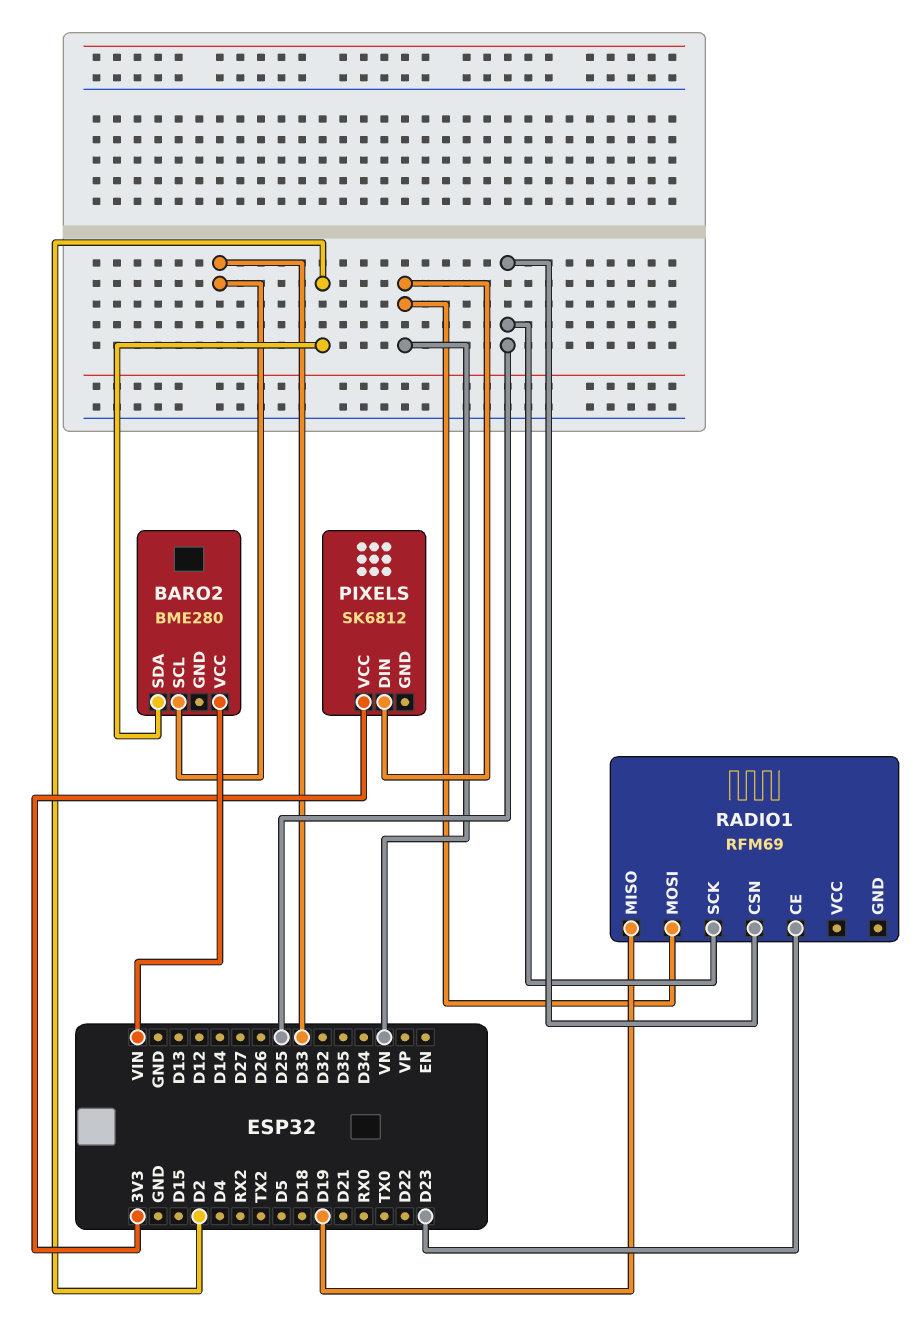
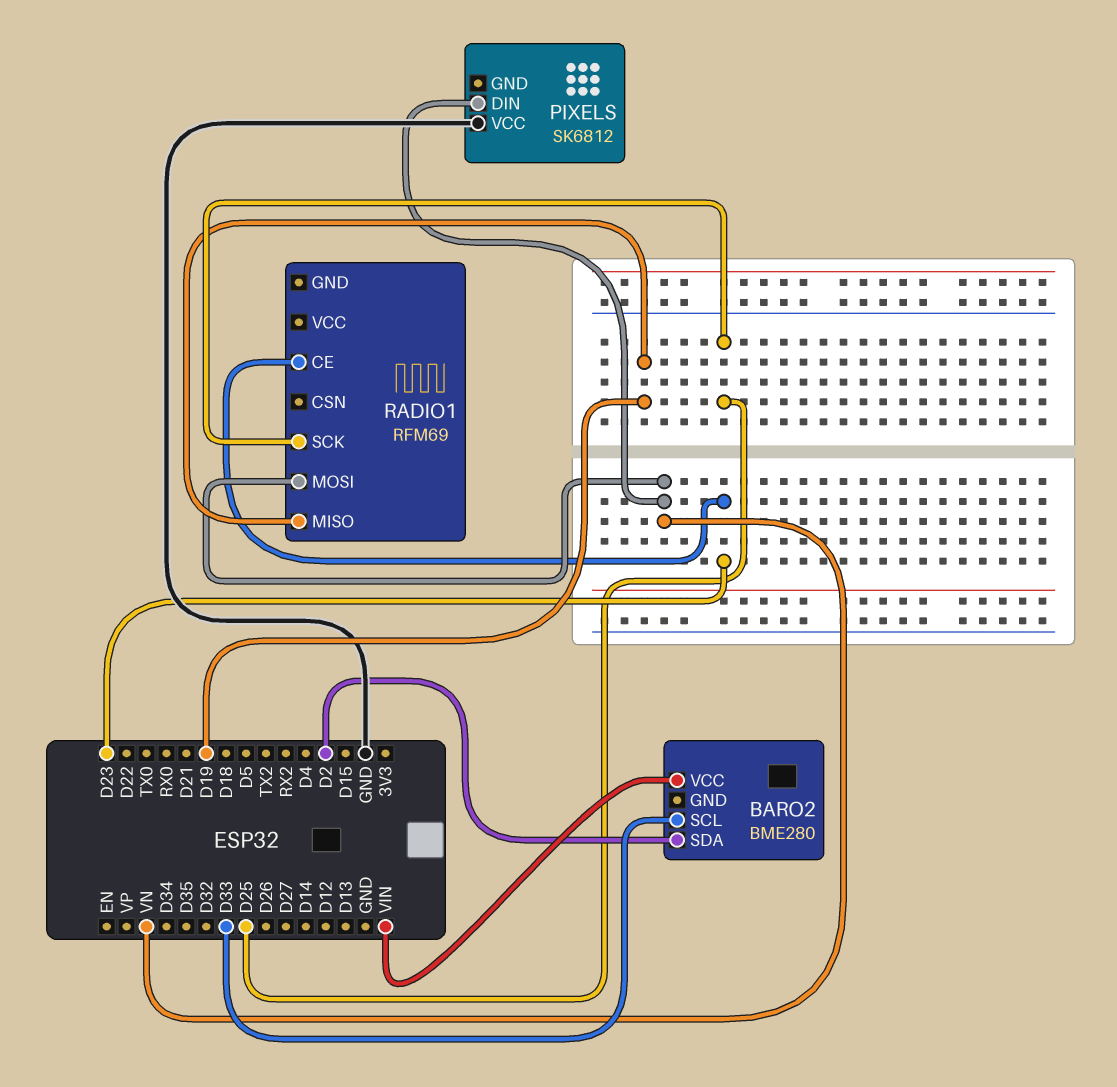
PIXELS pin VCC: 3V3 -> GND
RADIO1 pin CSN: D25 -> none

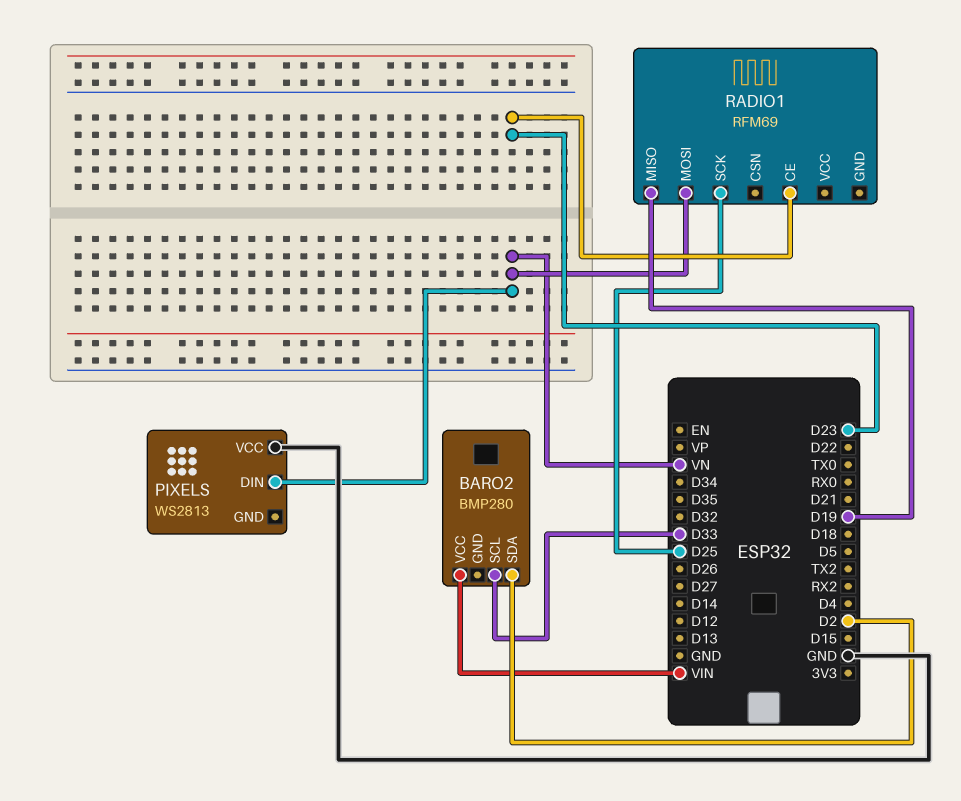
BARO2: BME280 -> BMP280
PIXELS: SK6812 -> WS2813

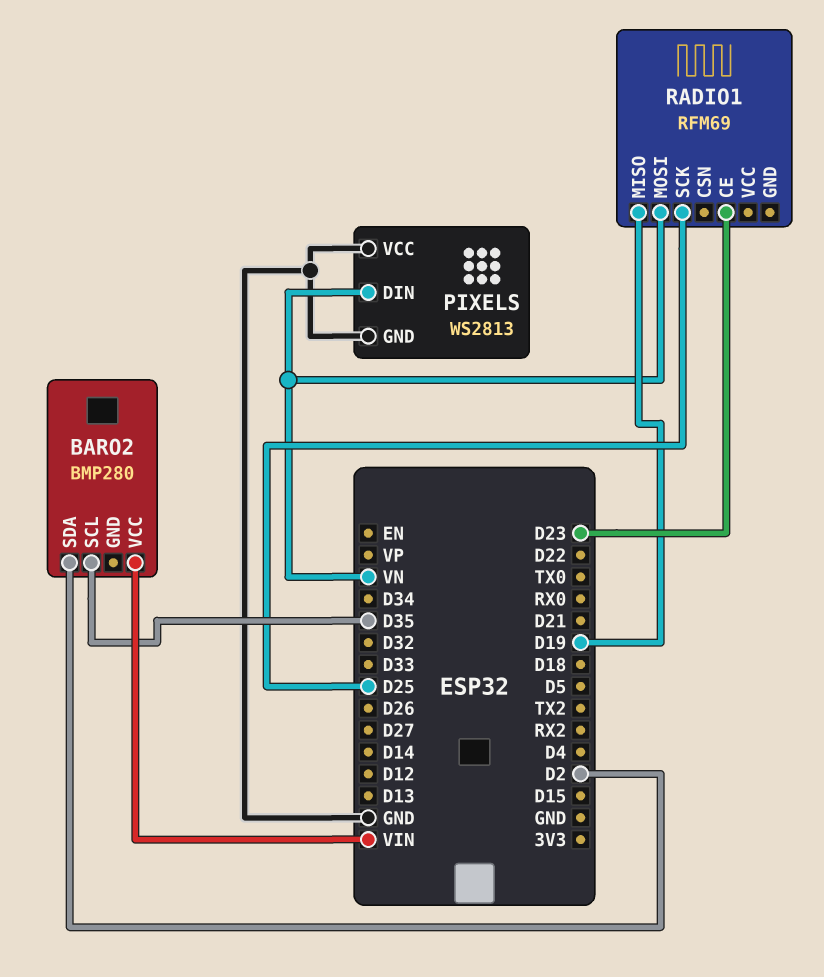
BARO2 pin SCL: D33 -> D35
PIXELS pin GND: none -> GND

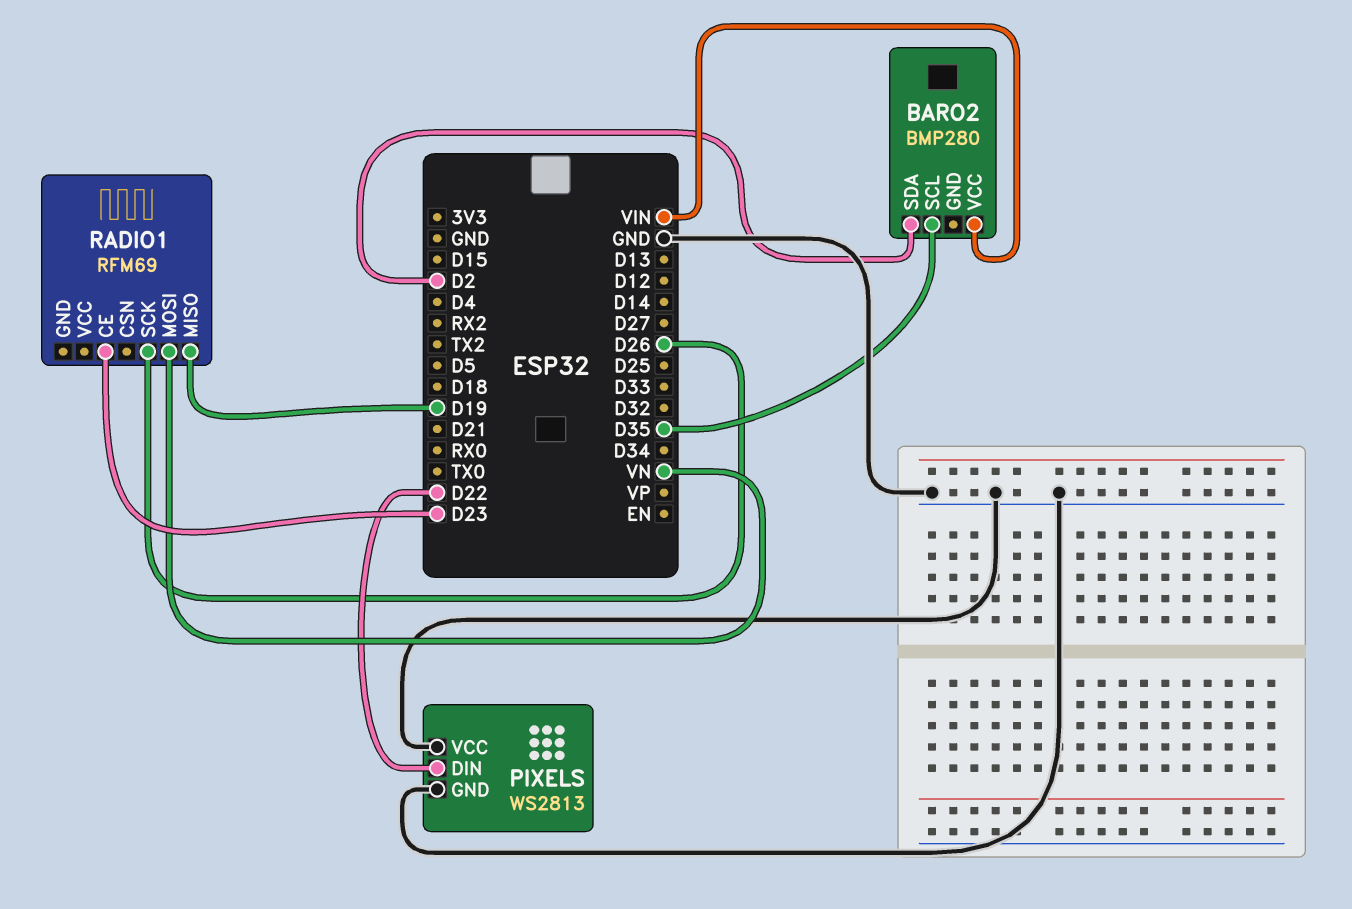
PIXELS pin DIN: VN -> D22
RADIO1 pin SCK: D25 -> D26

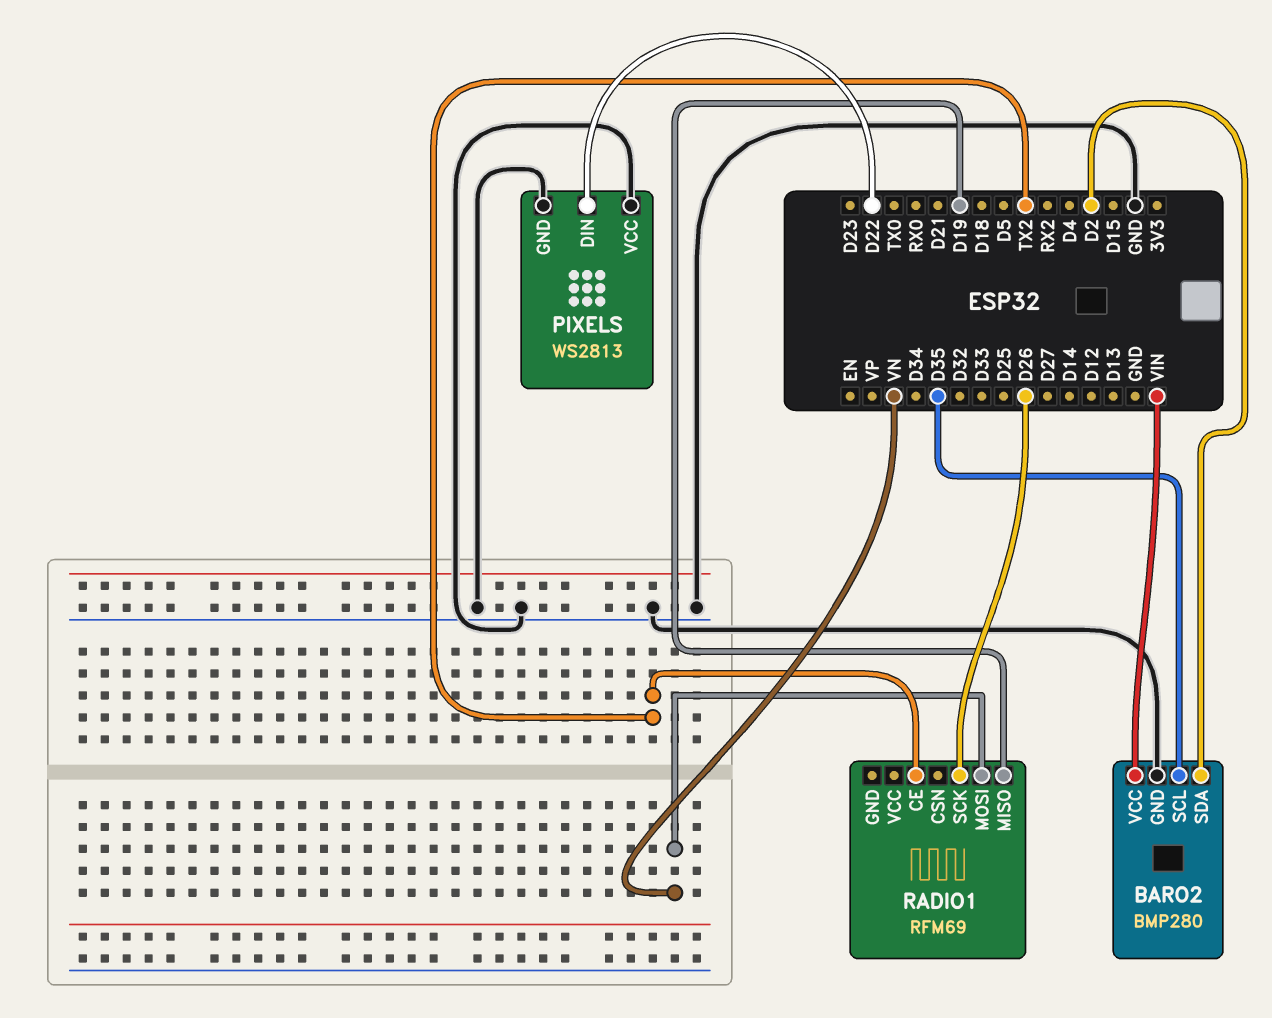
BARO2 pin GND: none -> GND
RADIO1 pin CE: D23 -> TX2

